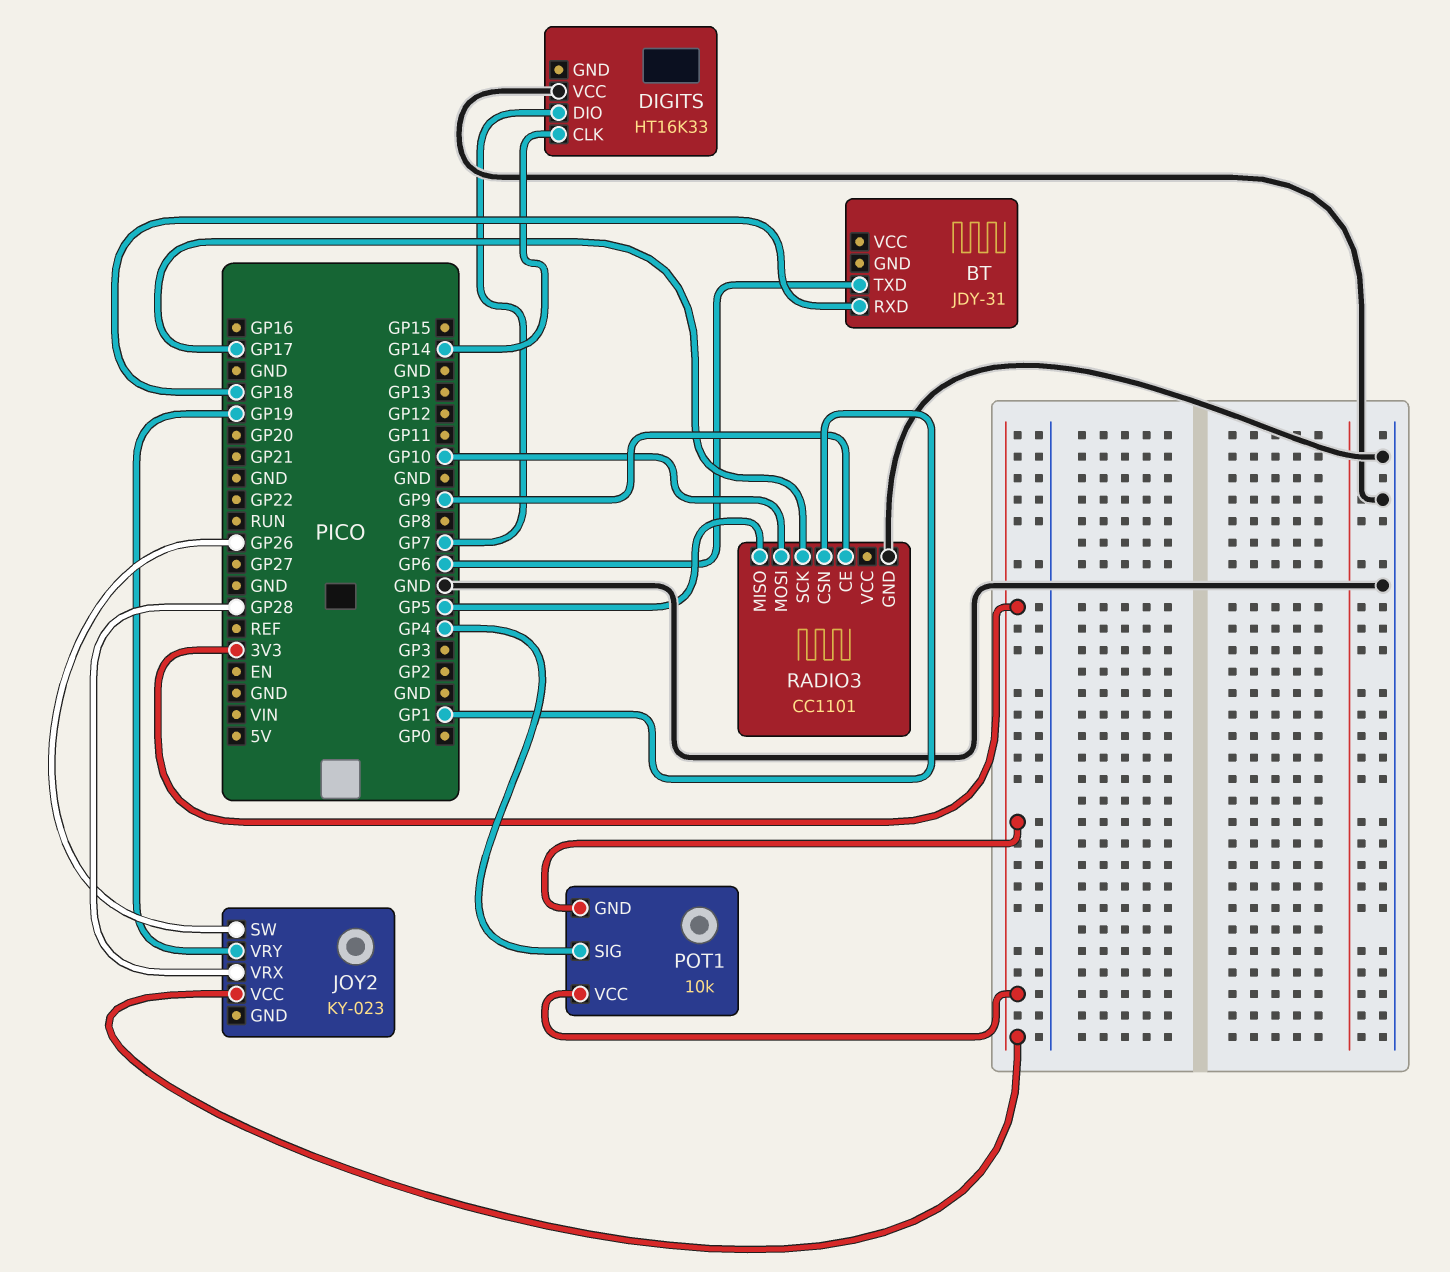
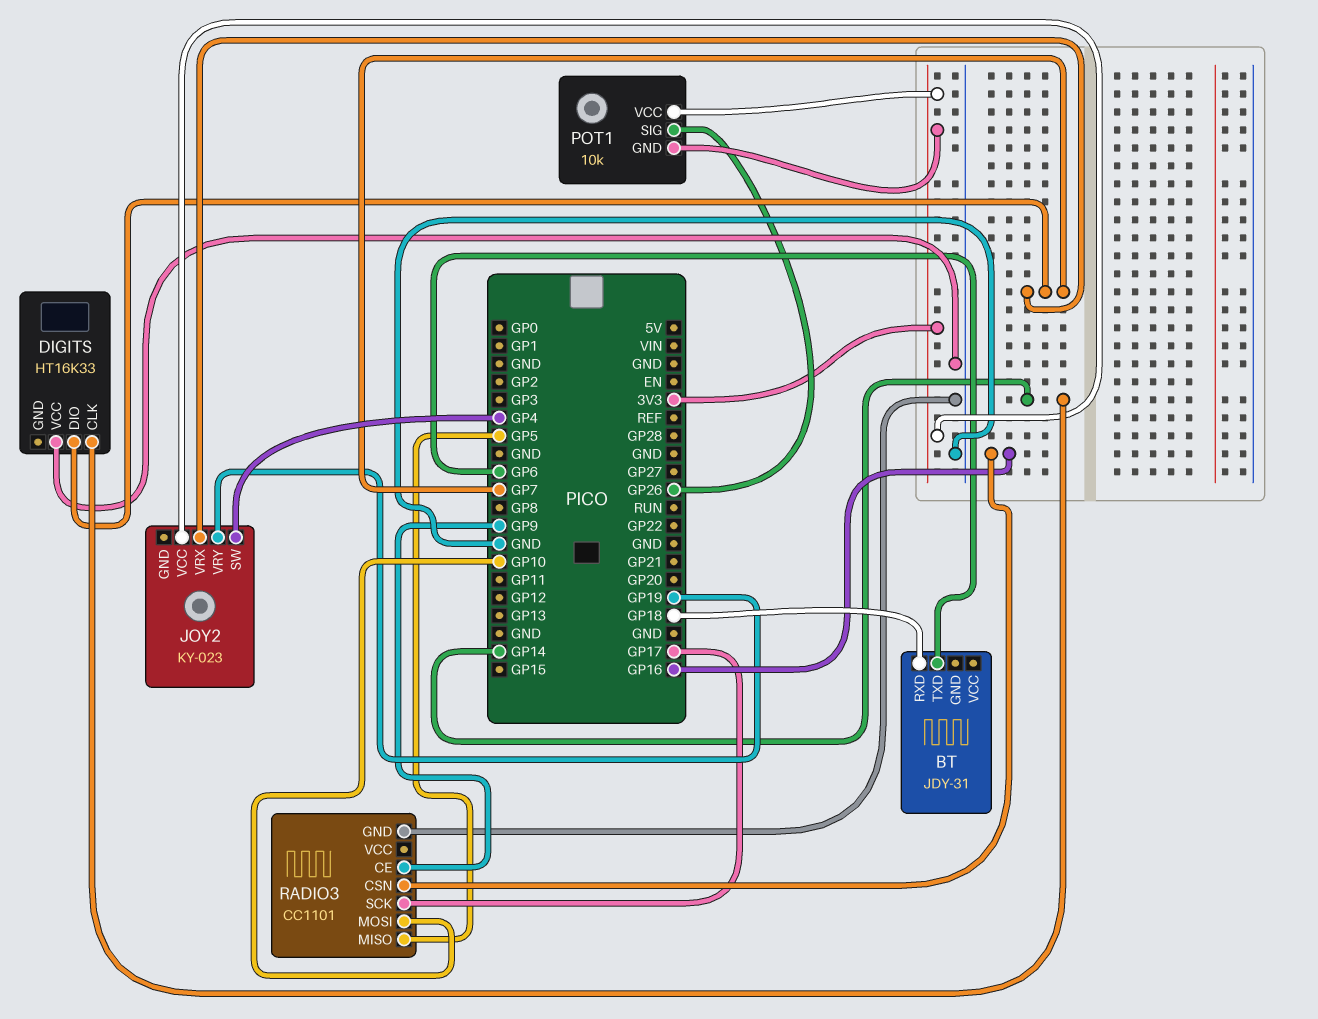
JOY2 pin SW: GP26 -> GP4
JOY2 pin VRX: GP28 -> GP7
POT1 pin SIG: GP4 -> GP26
RADIO3 pin CSN: GP1 -> GP16

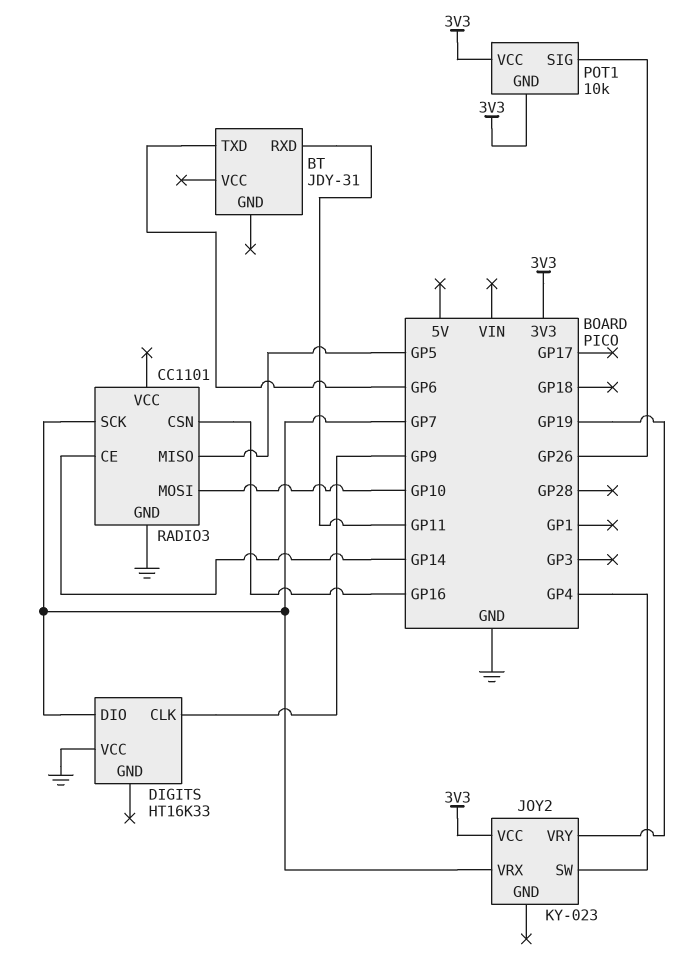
BT pin RXD: GP18 -> GP11
DIGITS pin CLK: GP14 -> GP9
RADIO3 pin CE: GP9 -> GP14
RADIO3 pin SCK: GP17 -> GP7

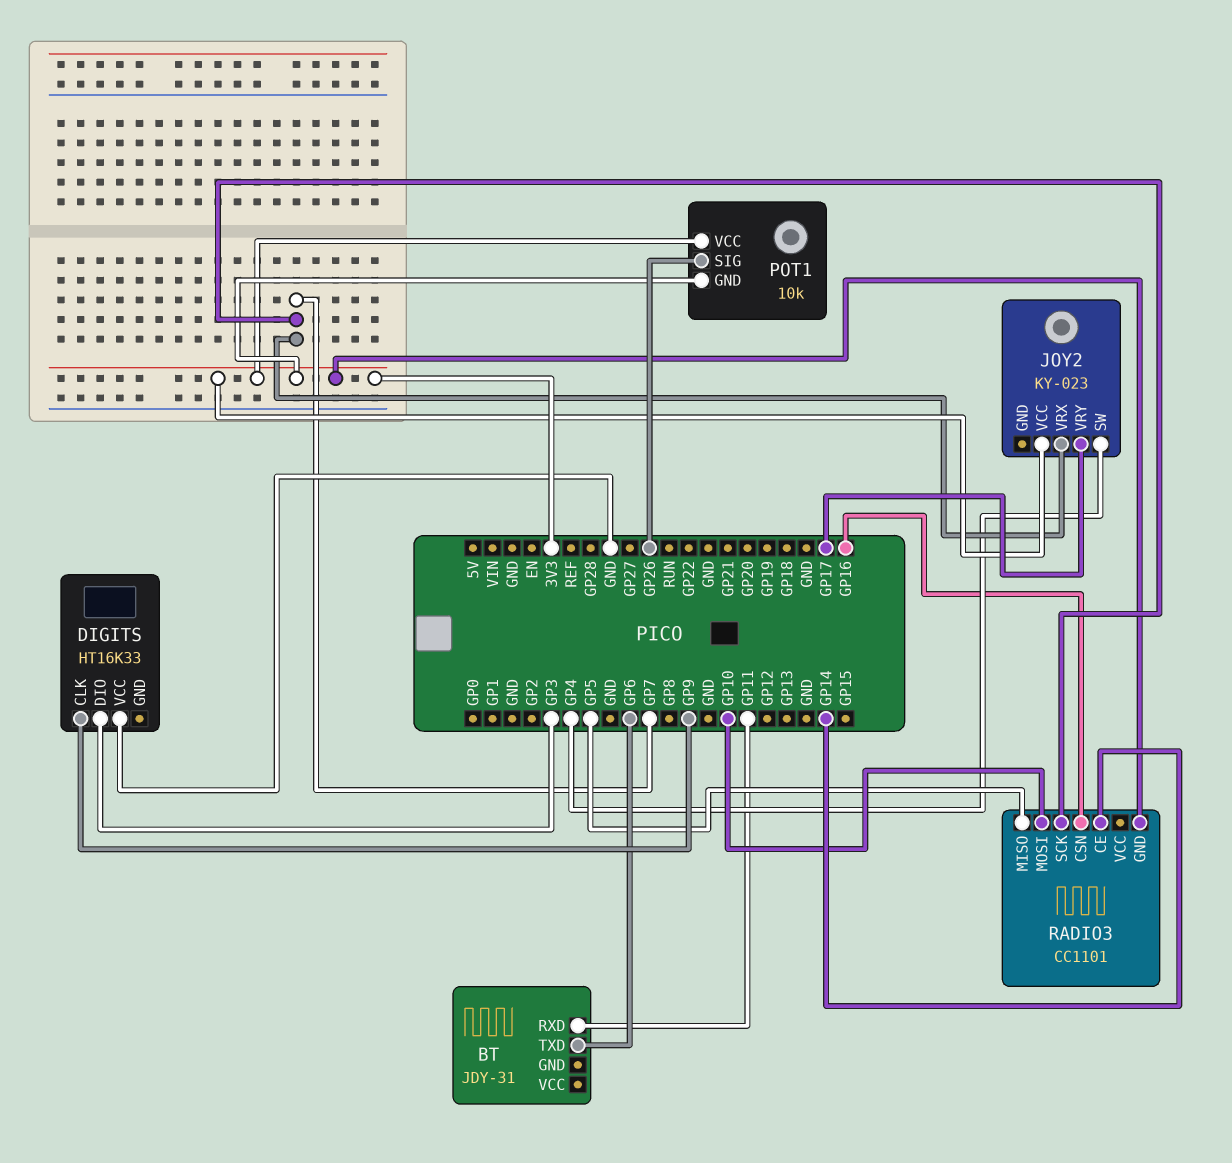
DIGITS pin DIO: GP7 -> GP3
JOY2 pin VRY: GP19 -> GP17
RADIO3 pin GND: GND -> 3V3

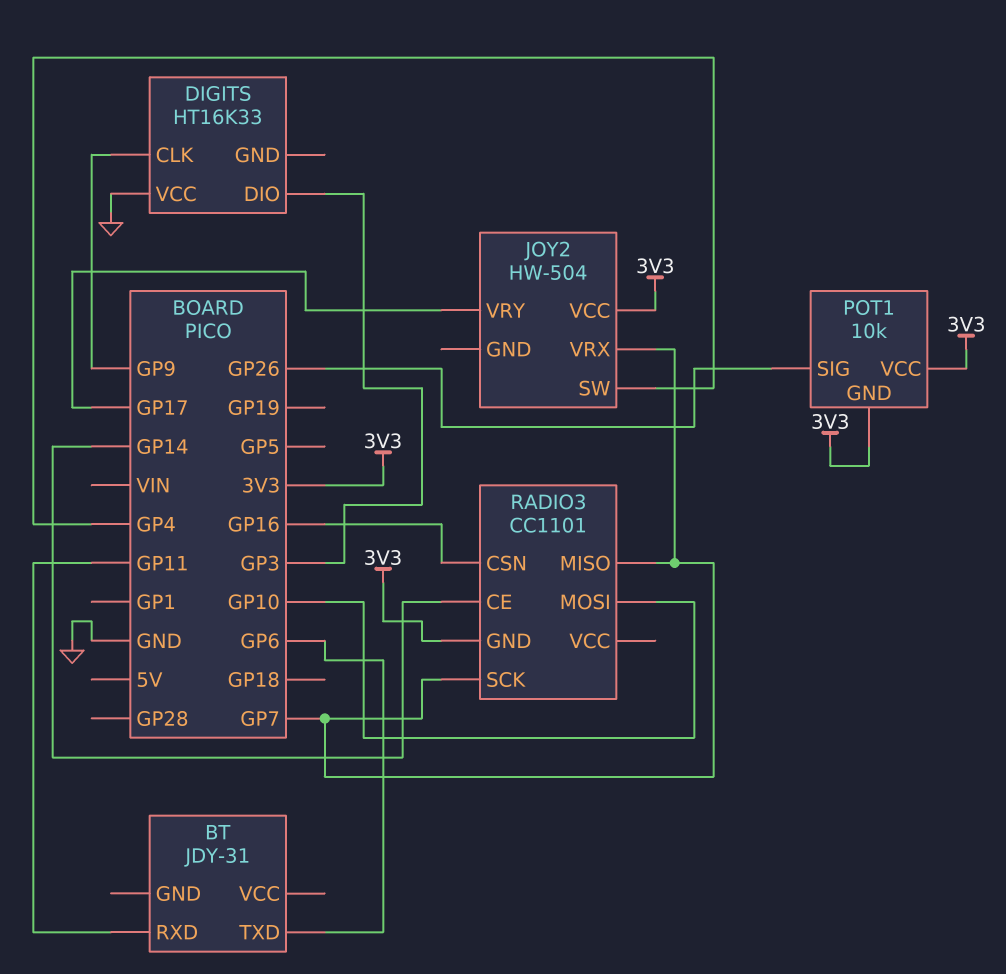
JOY2: KY-023 -> HW-504
RADIO3 pin MISO: GP5 -> GP7

